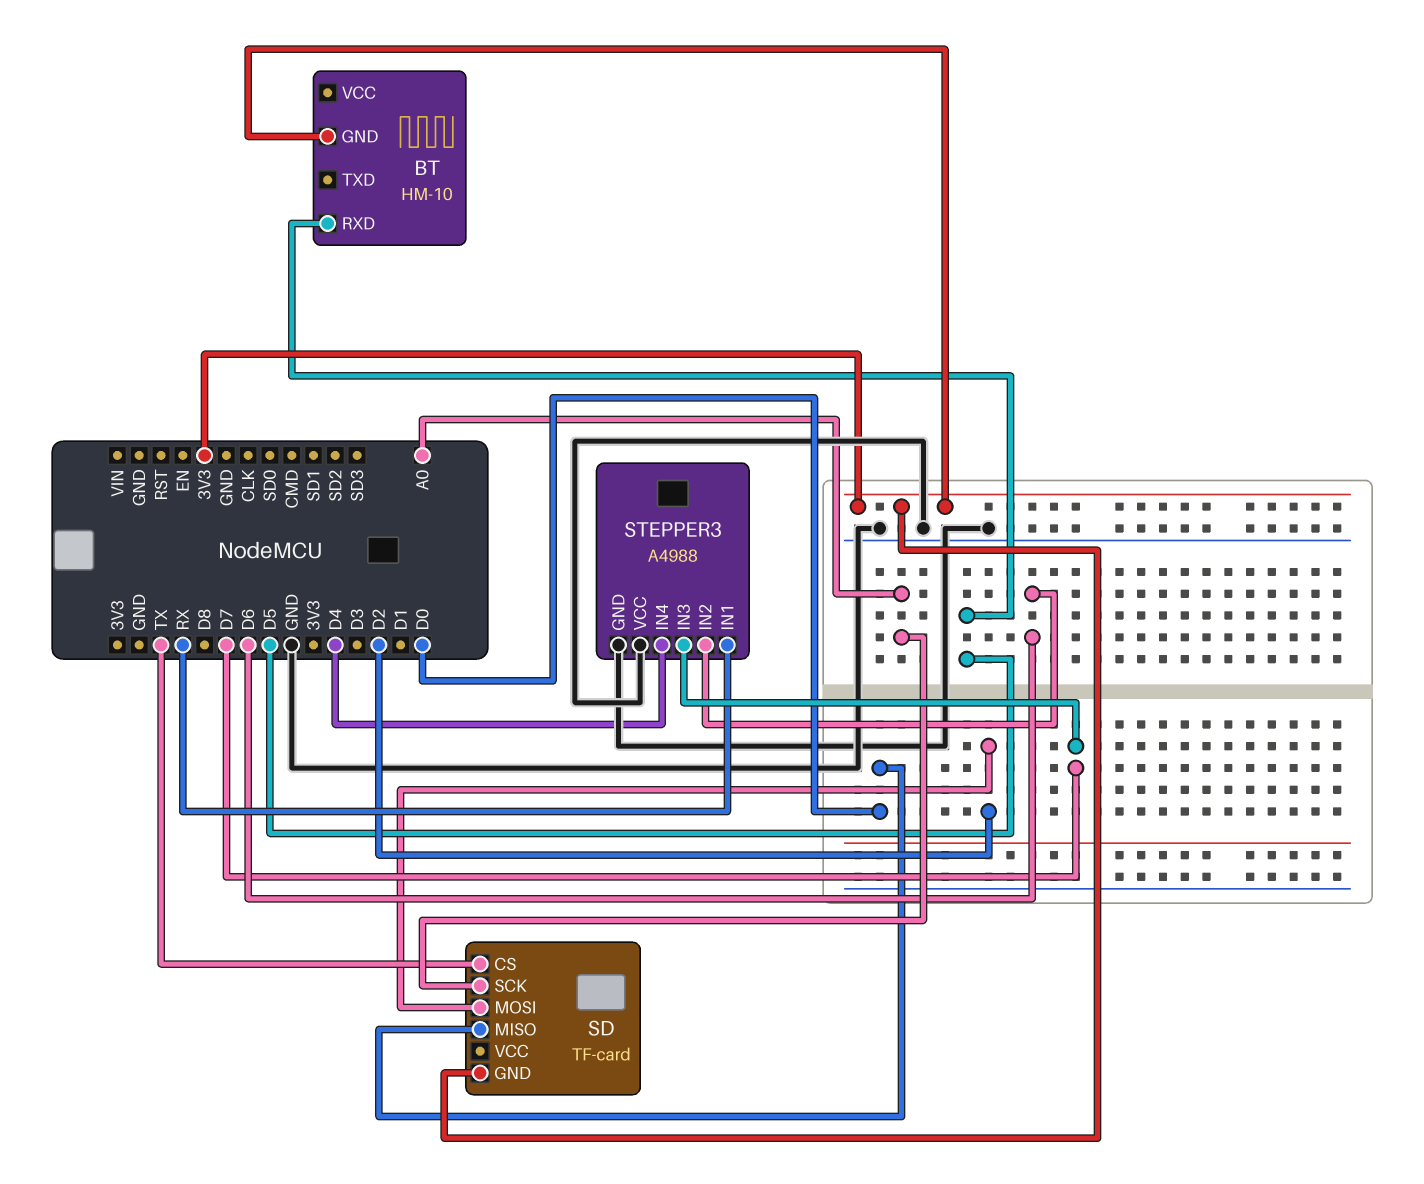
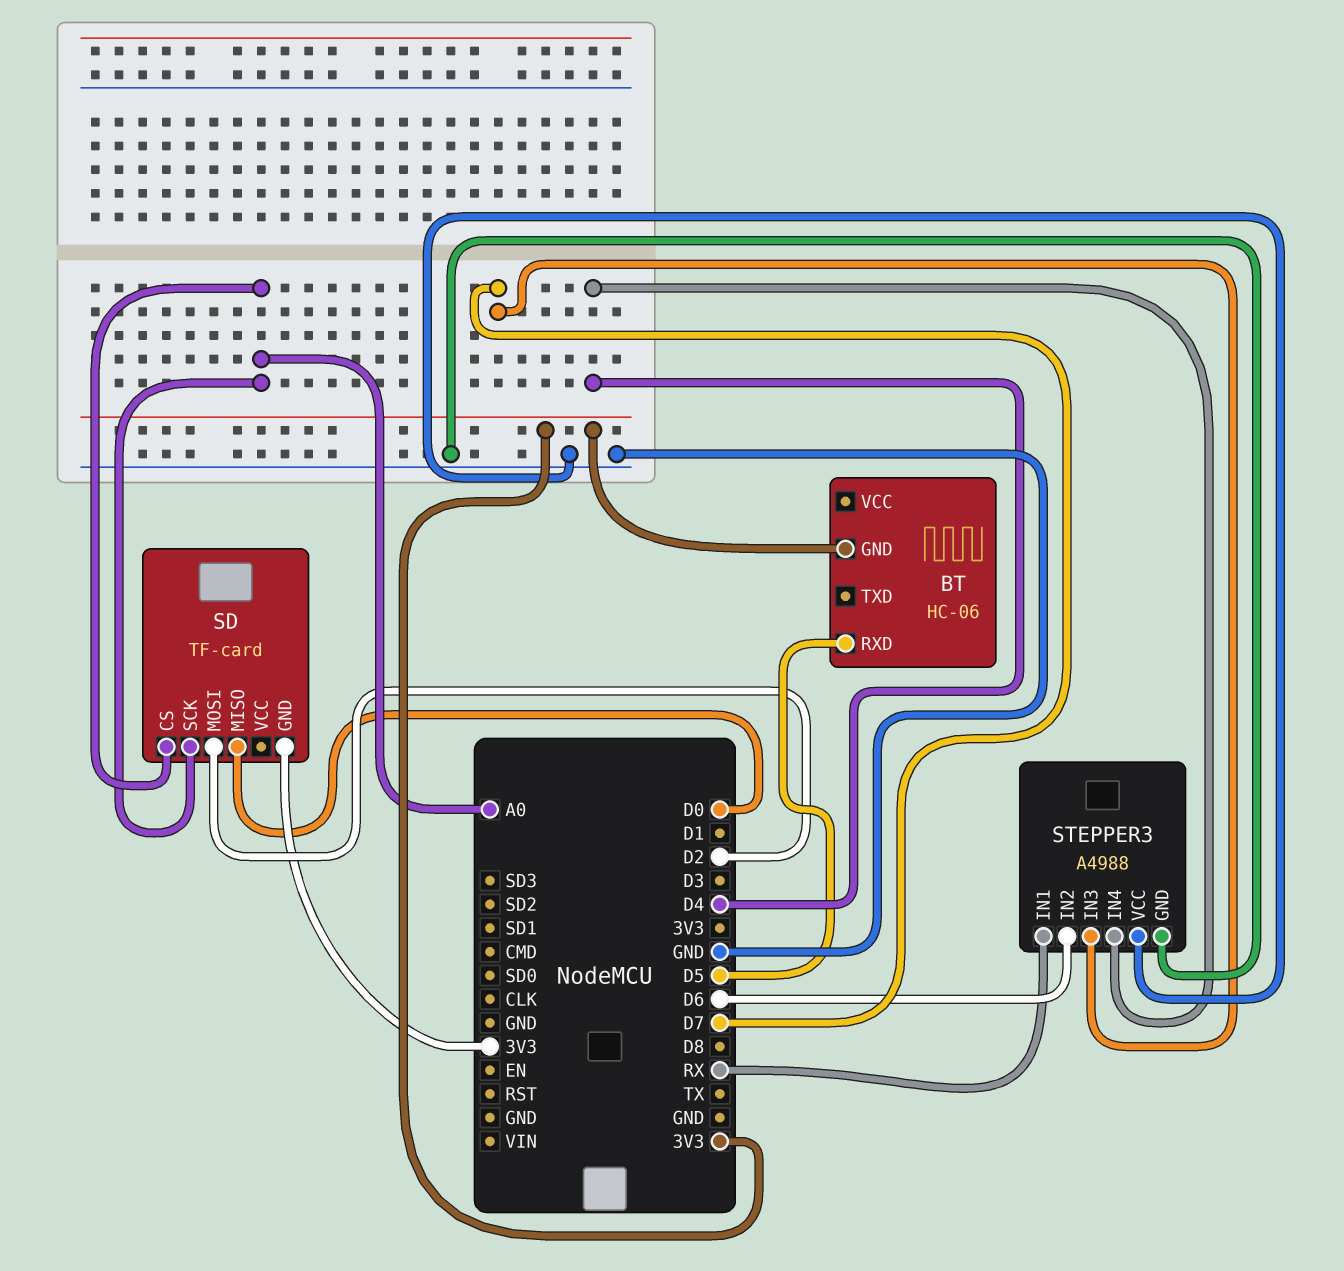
BT: HM-10 -> HC-06
SD pin CS: TX -> A0

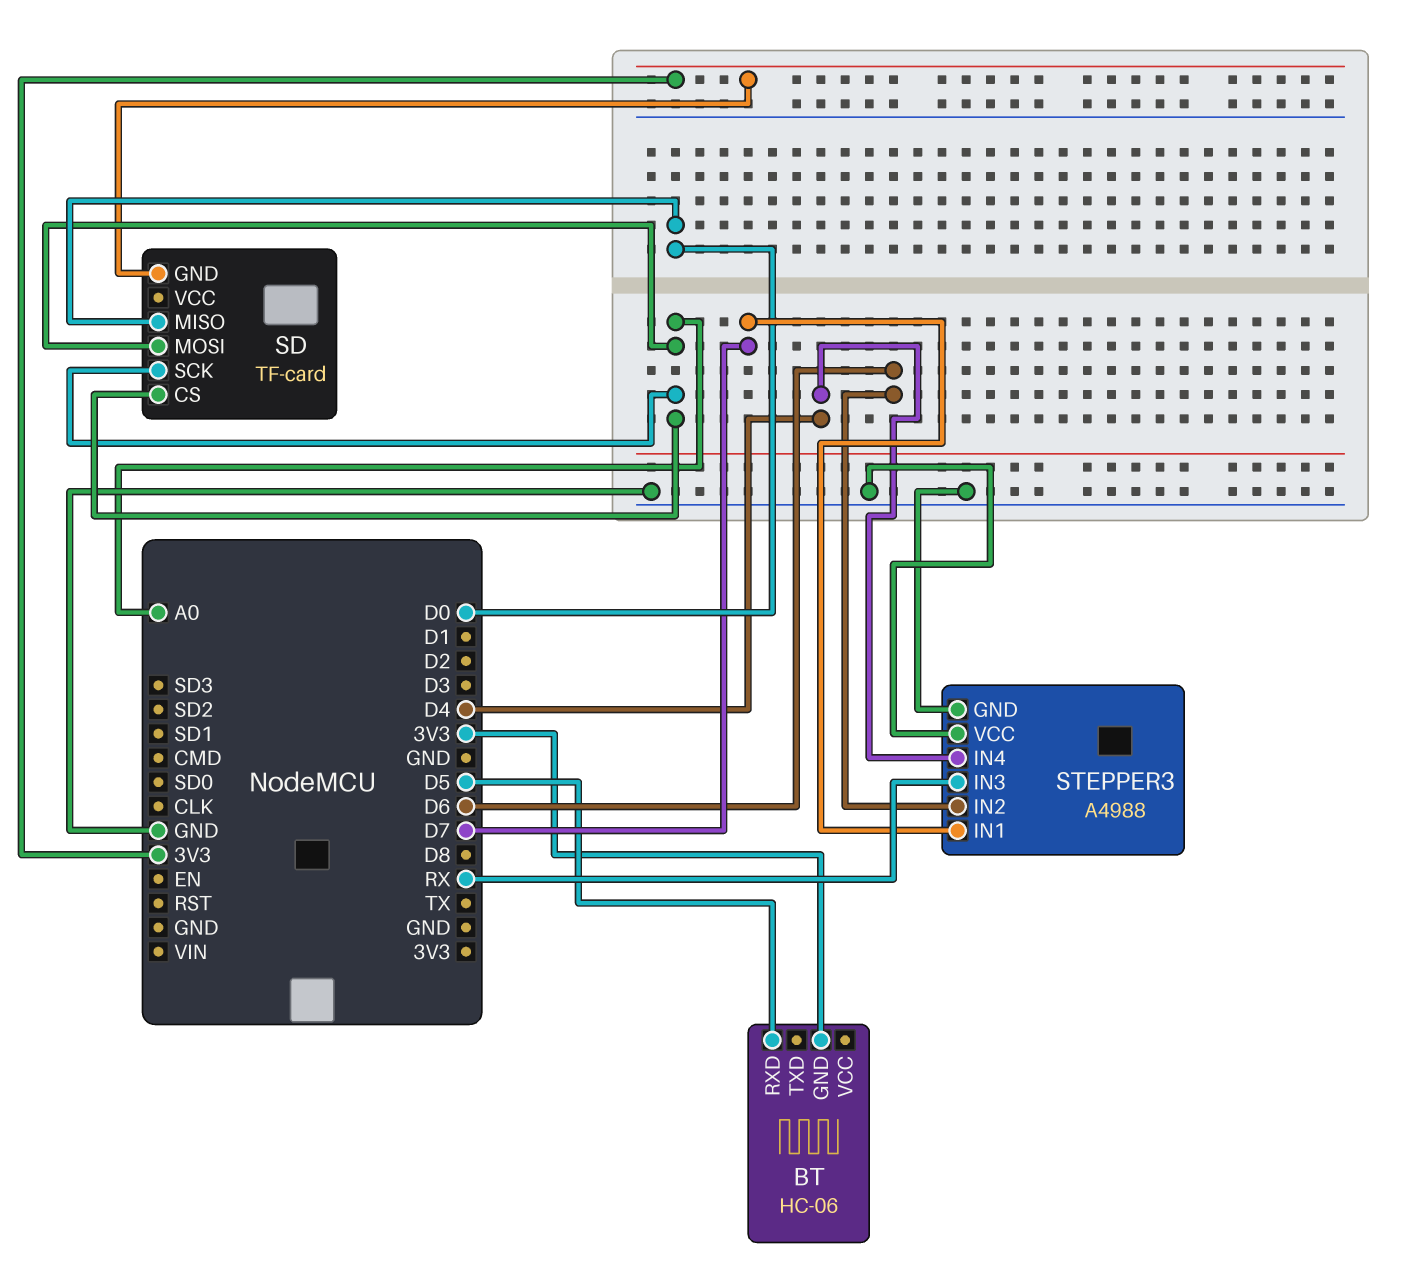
SD pin MOSI: D2 -> A0
STEPPER3 pin IN1: RX -> D7
STEPPER3 pin IN3: D7 -> RX

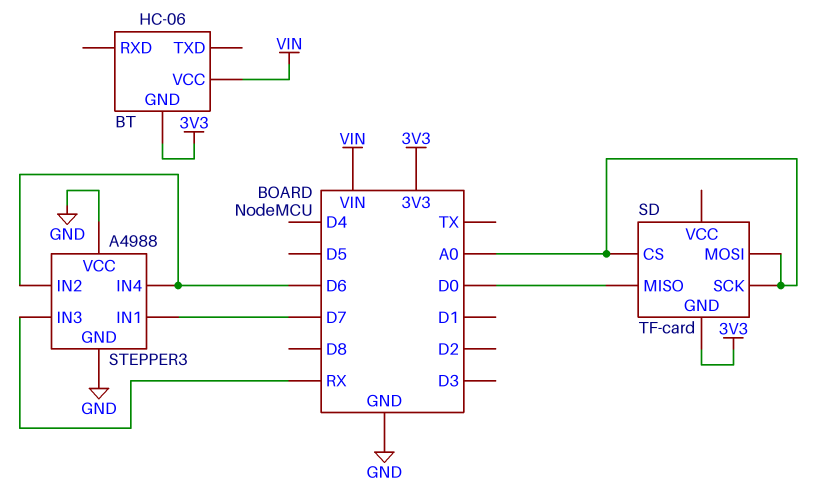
BT pin RXD: D5 -> none
BT pin VCC: none -> VIN
STEPPER3 pin IN4: D4 -> D6

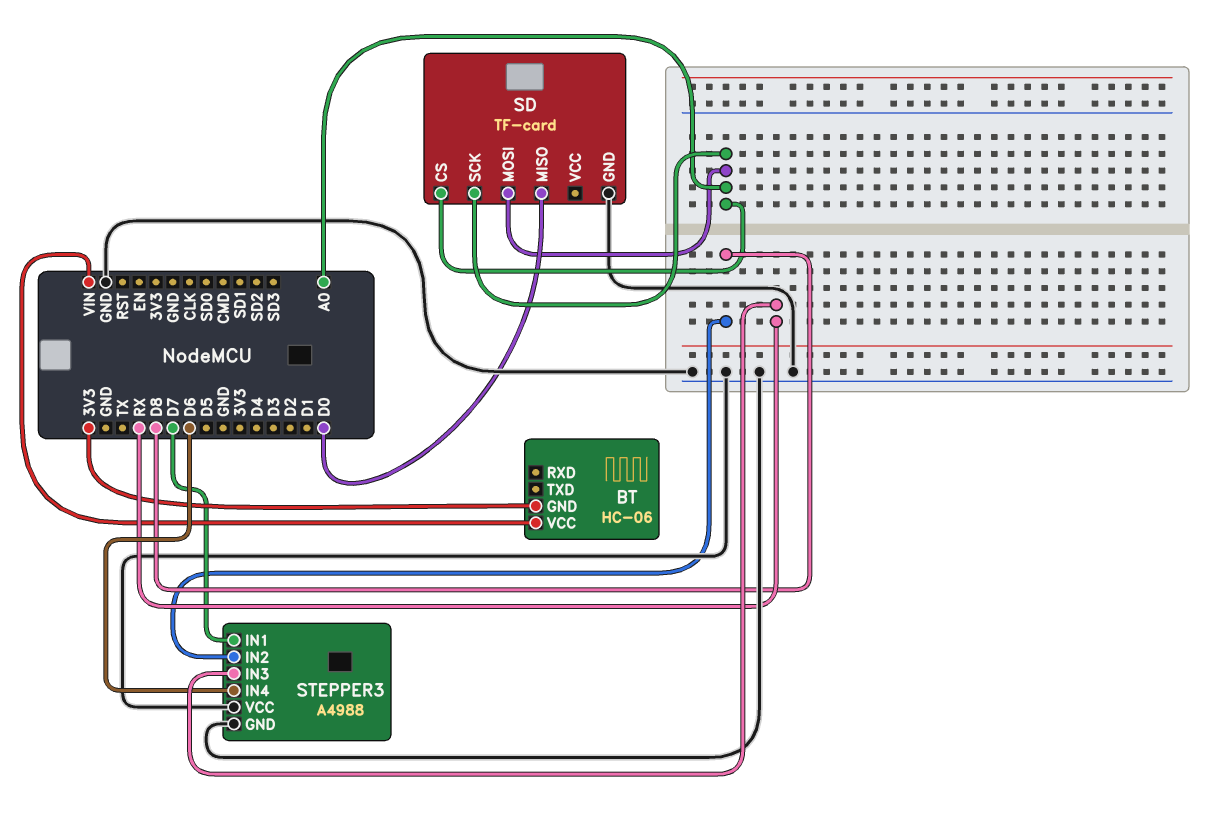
SD pin GND: 3V3 -> GND
STEPPER3 pin IN2: D6 -> D8

